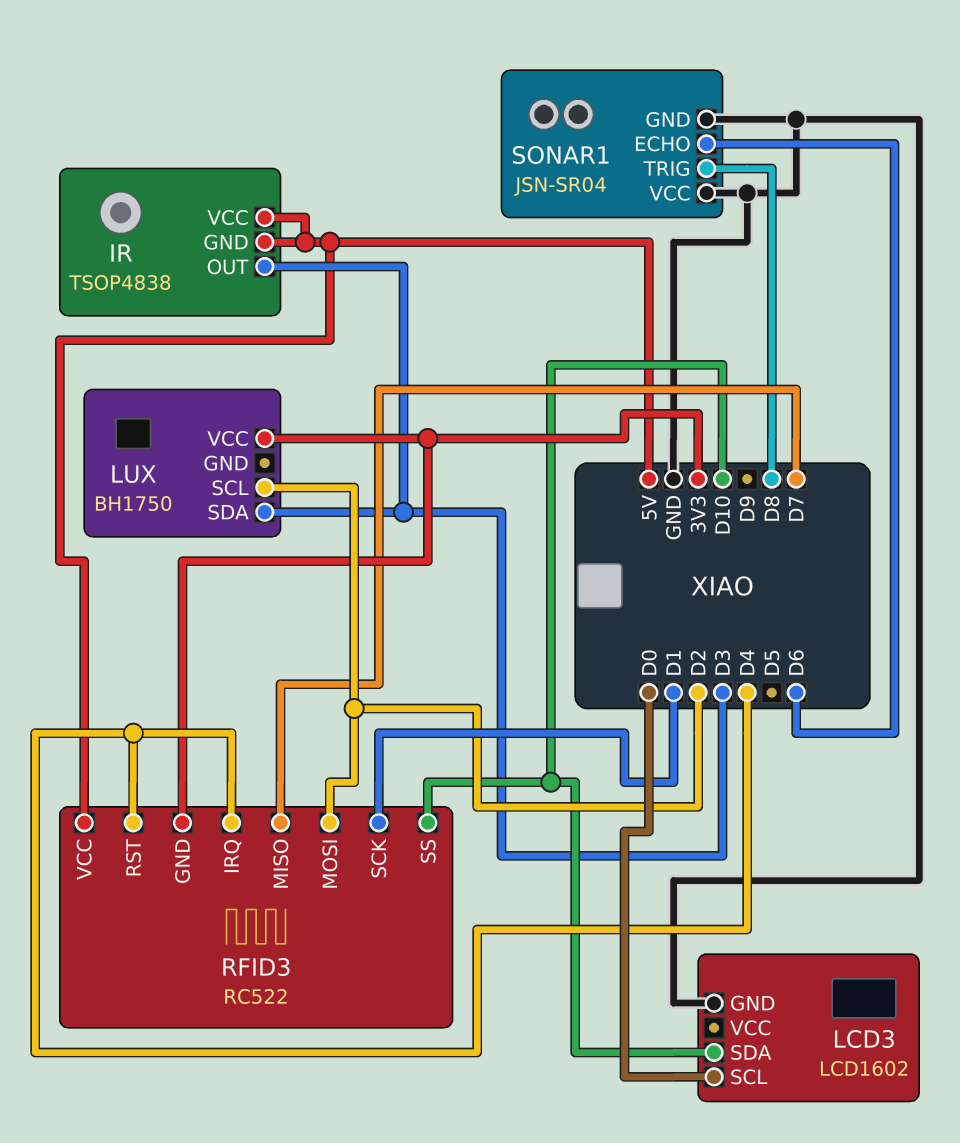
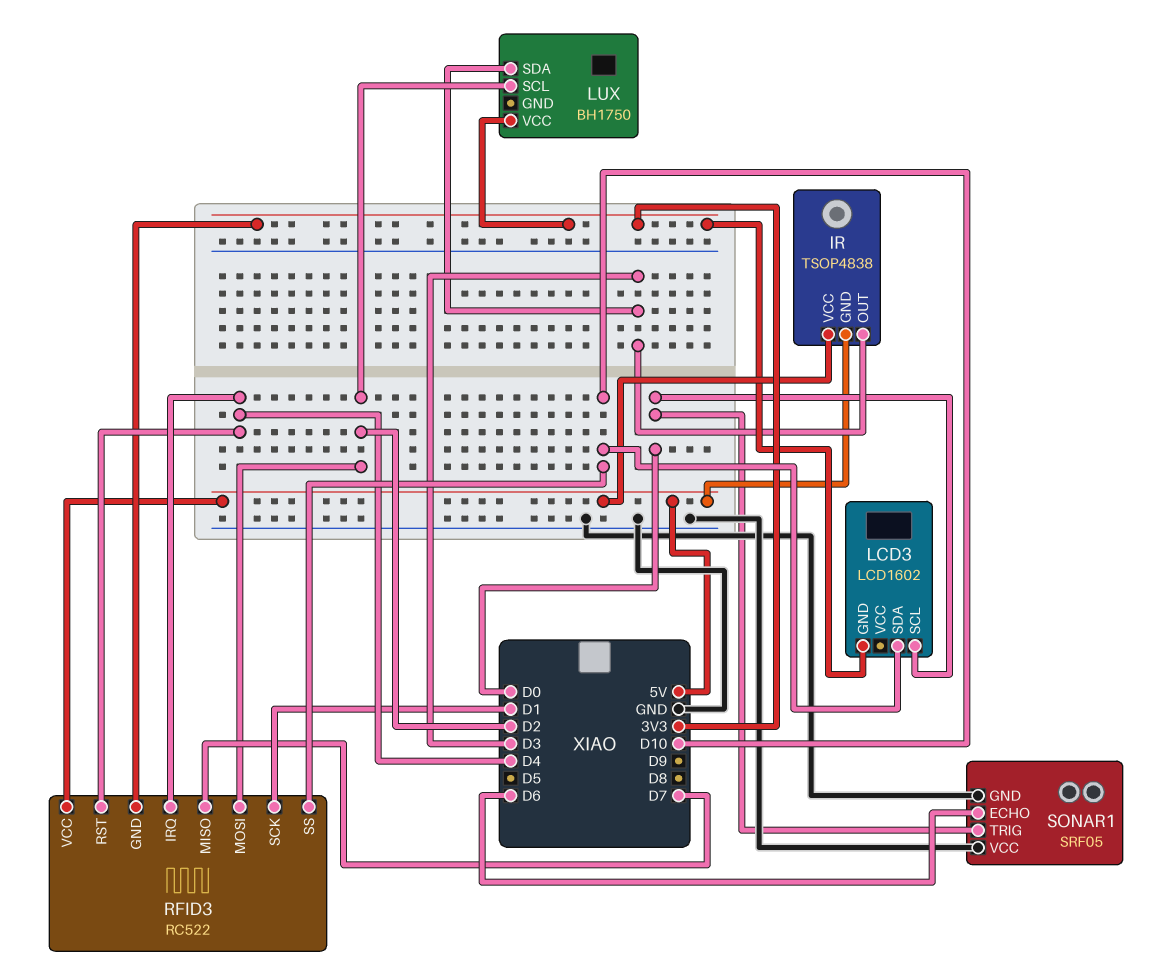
LCD3 pin GND: GND -> 3V3
SONAR1: JSN-SR04 -> SRF05
SONAR1 pin TRIG: D8 -> D0

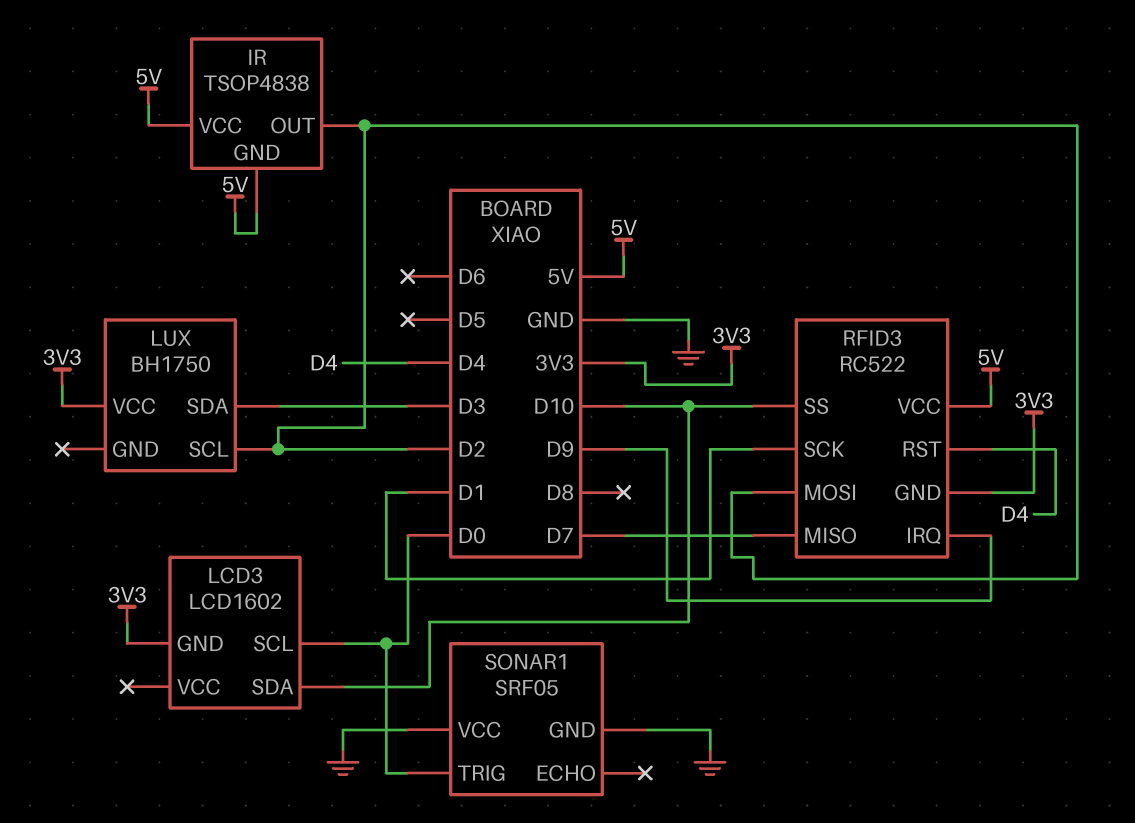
IR pin OUT: D3 -> D2
RFID3 pin IRQ: D4 -> D9
SONAR1 pin ECHO: D6 -> none

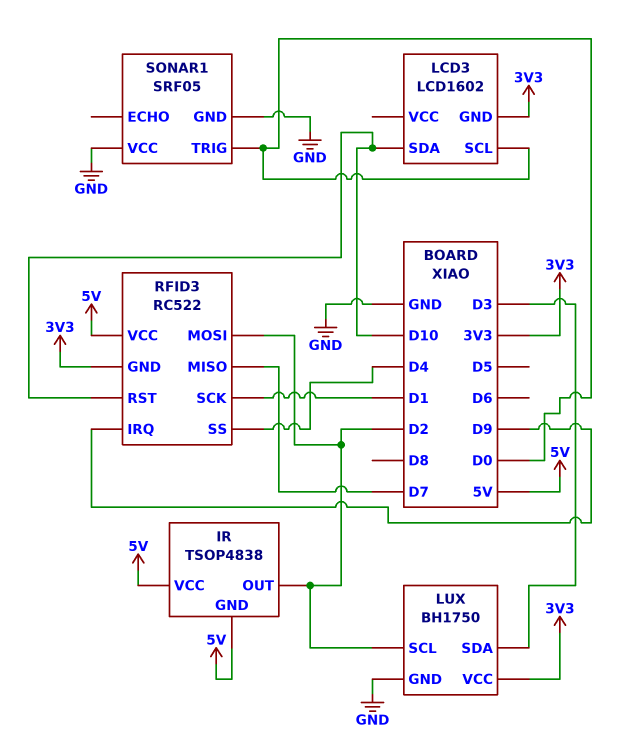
LUX pin GND: none -> GND
RFID3 pin RST: D4 -> D10
RFID3 pin SS: D10 -> D4

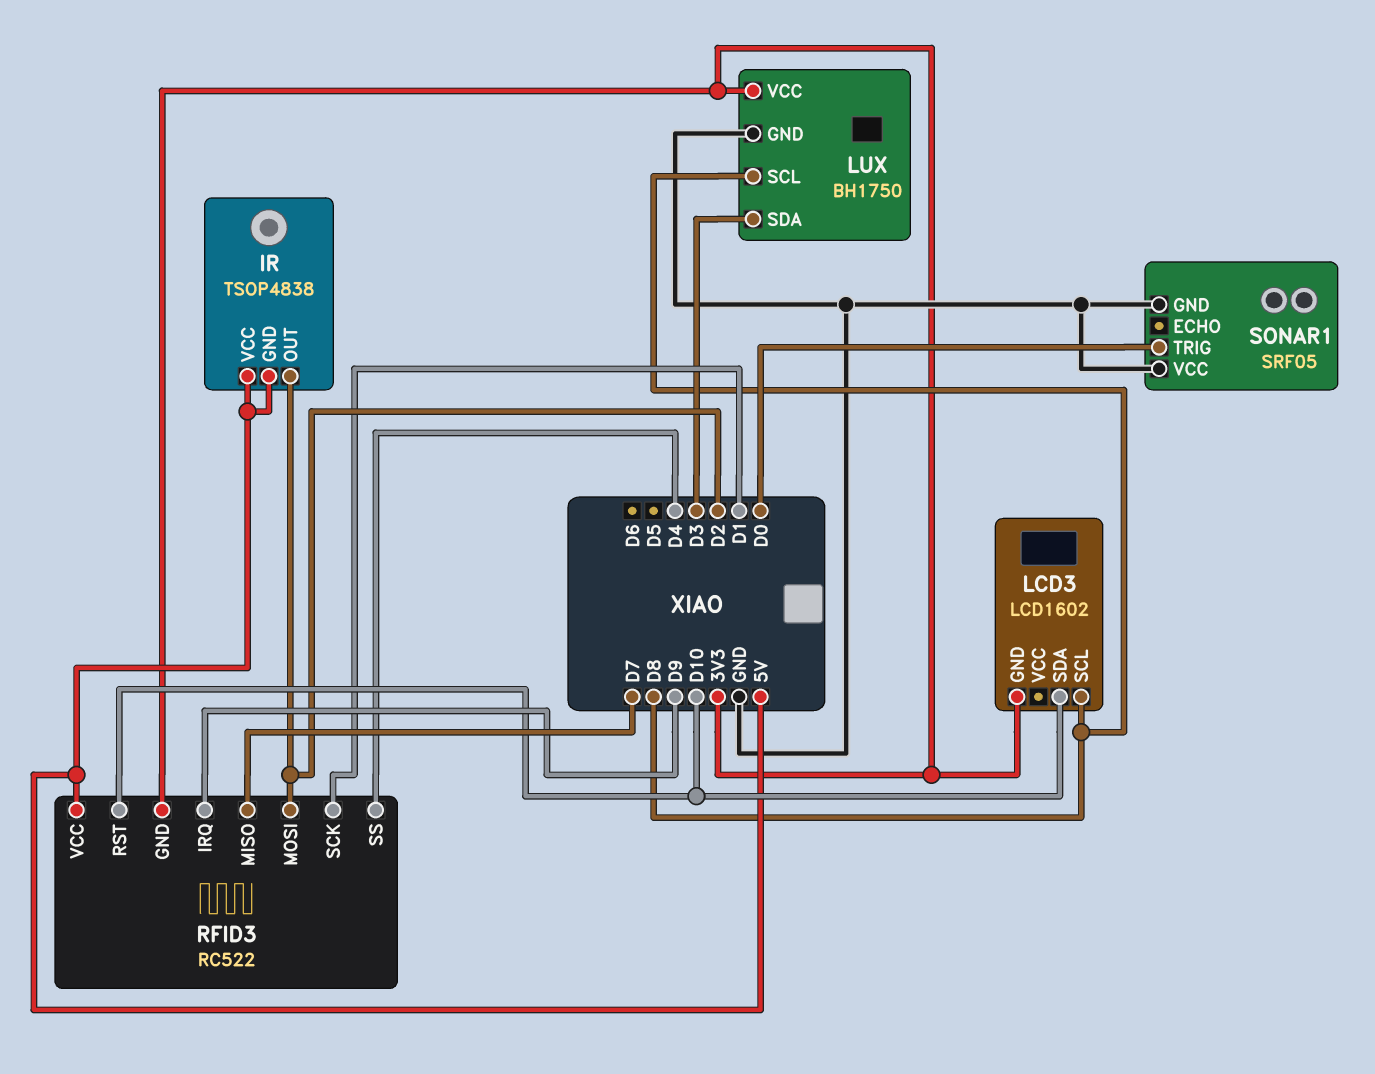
LCD3 pin SCL: D0 -> D8
LUX pin SCL: D2 -> D8

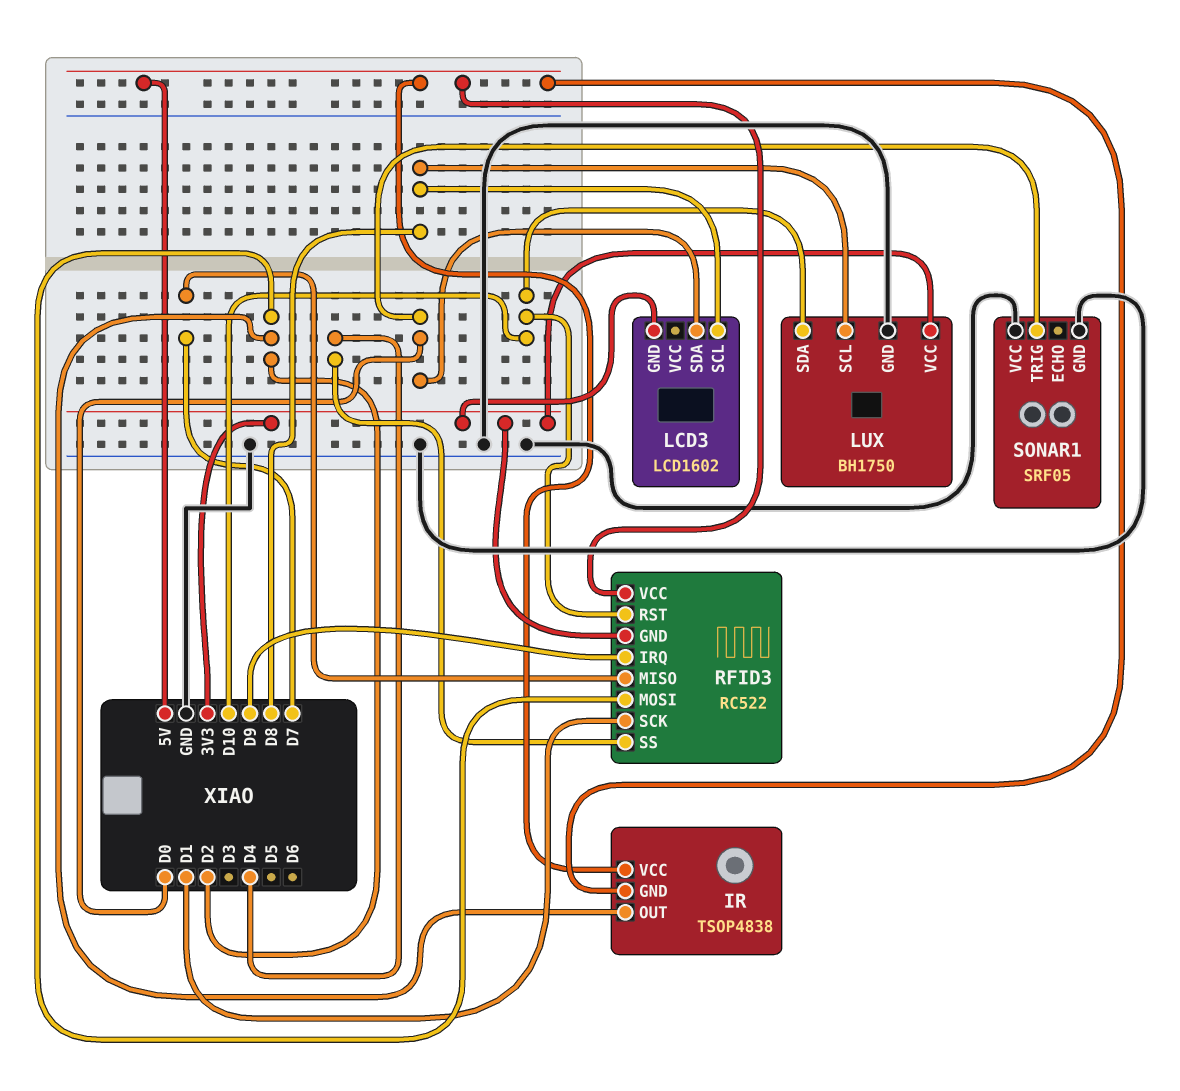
LCD3 pin SDA: D10 -> D0
LUX pin SDA: D3 -> D10

